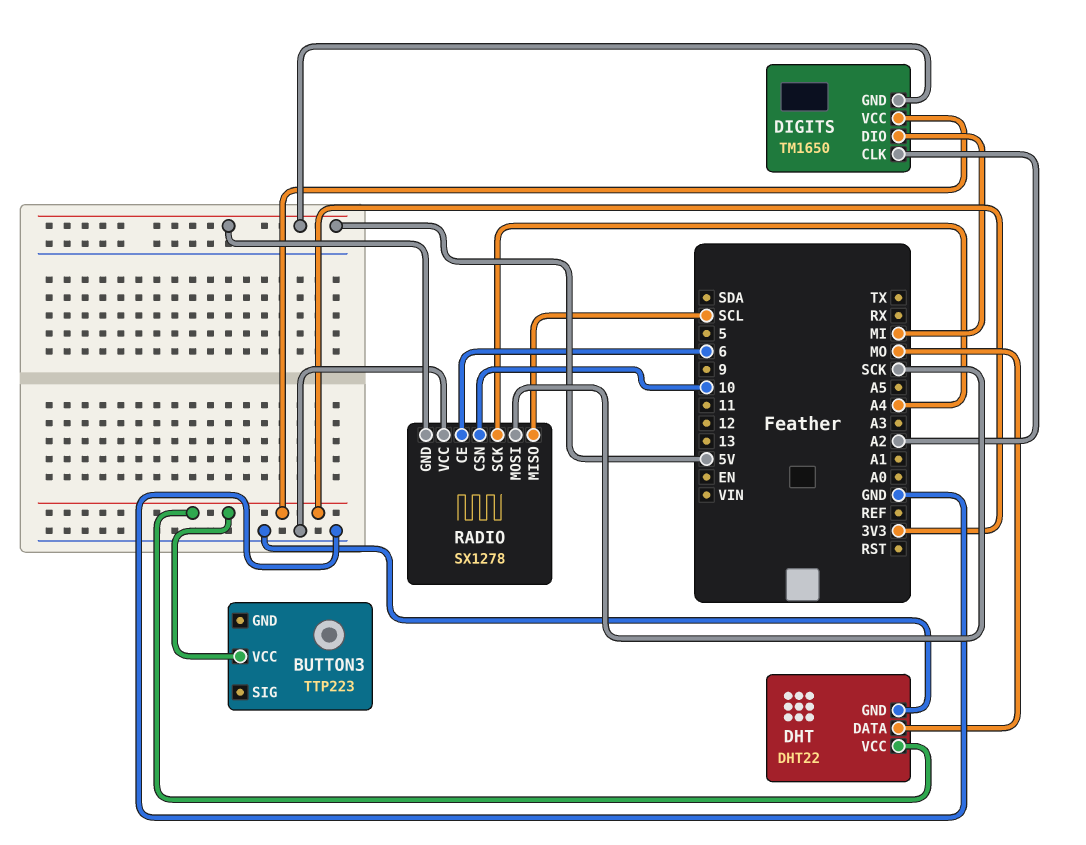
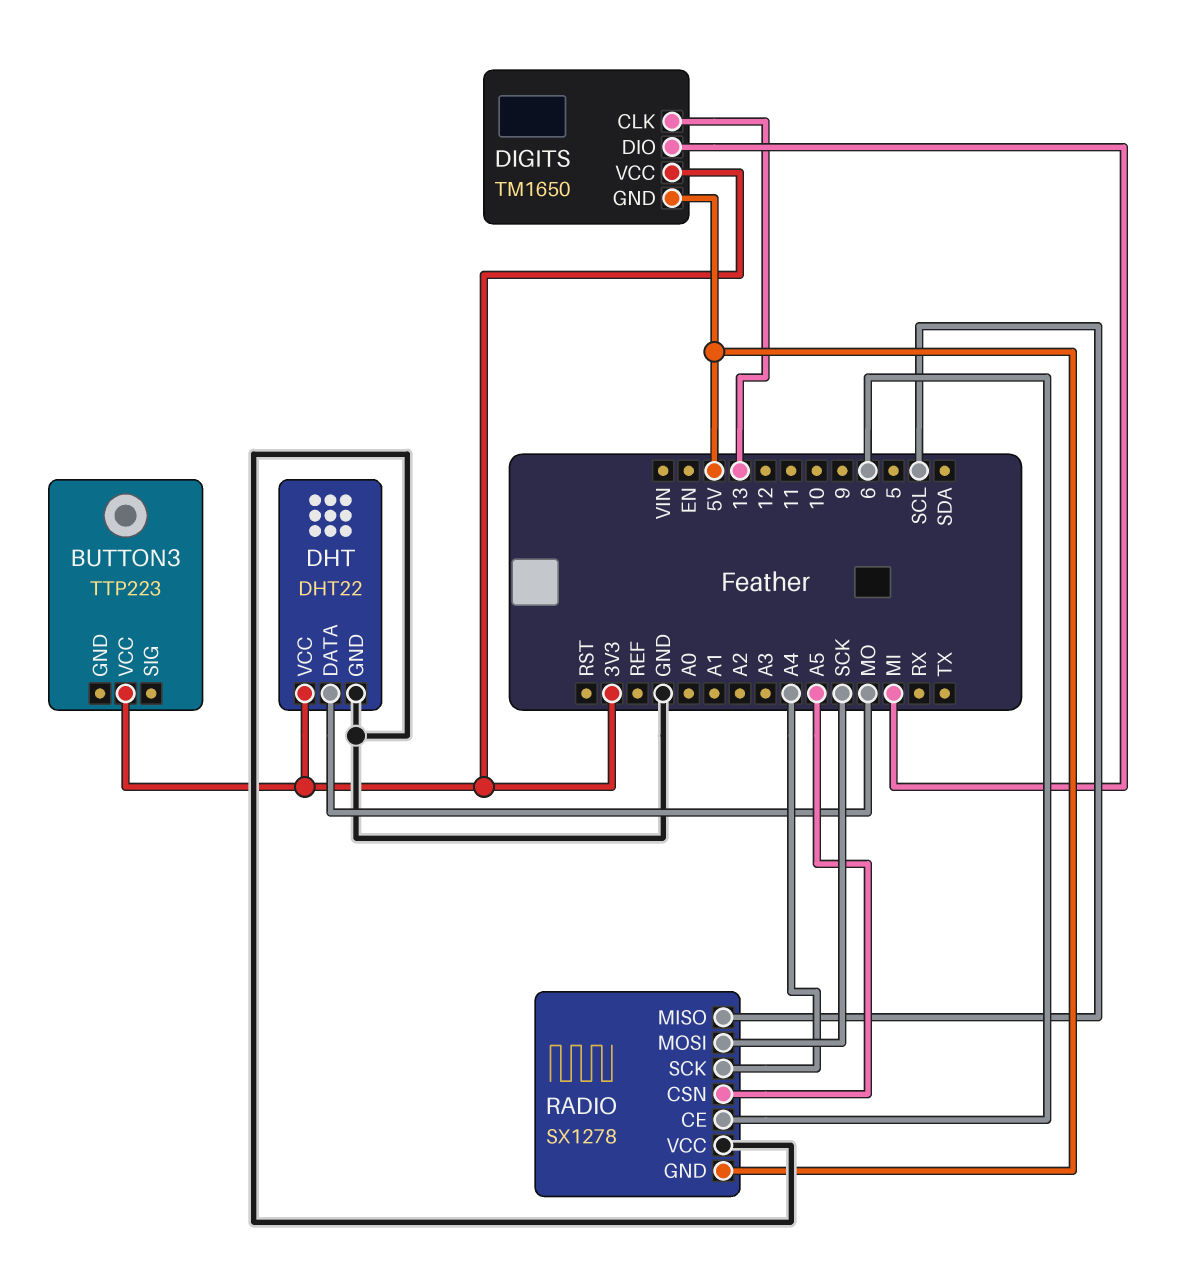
DIGITS pin CLK: A2 -> 13
RADIO pin CSN: 10 -> A5

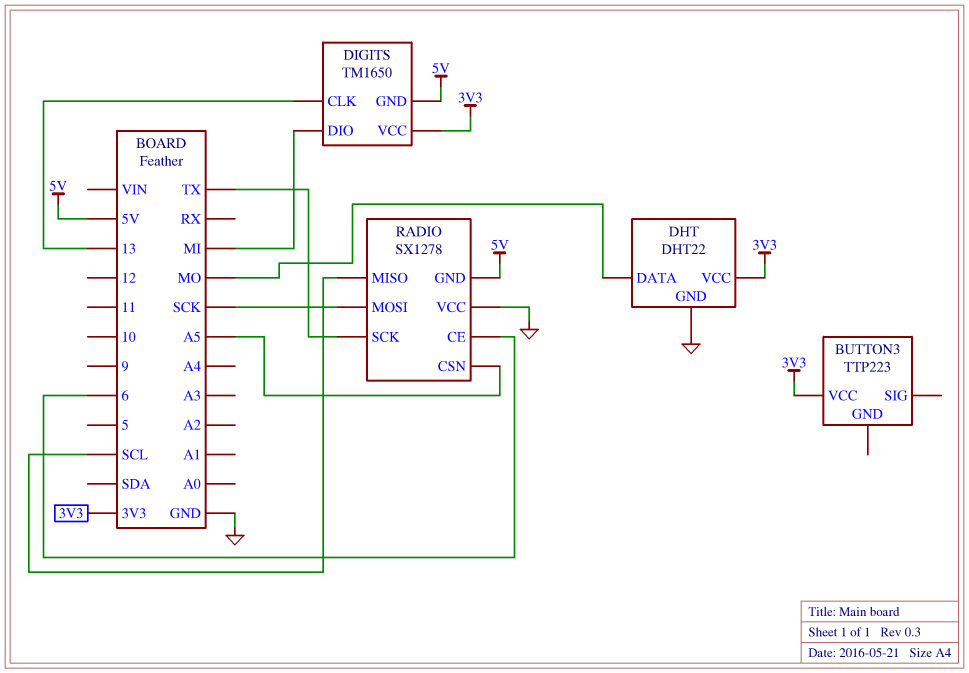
RADIO pin SCK: A4 -> TX

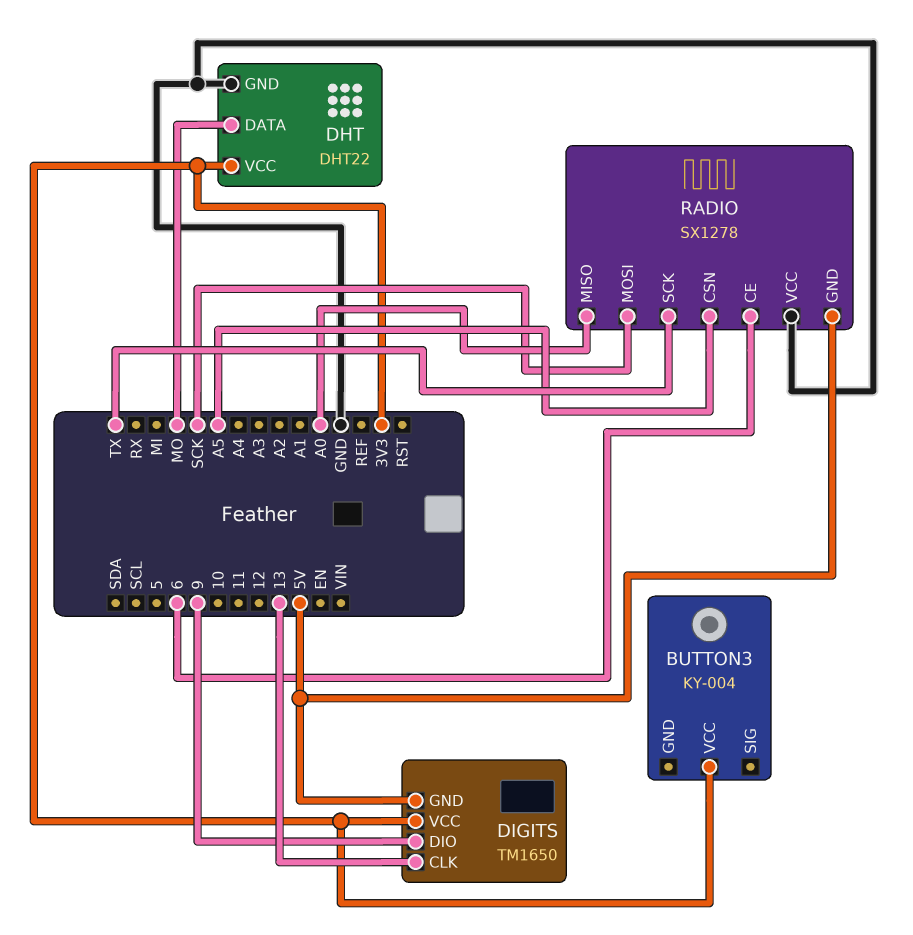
BUTTON3: TTP223 -> KY-004
DIGITS pin DIO: MI -> 9
RADIO pin MISO: SCL -> A0

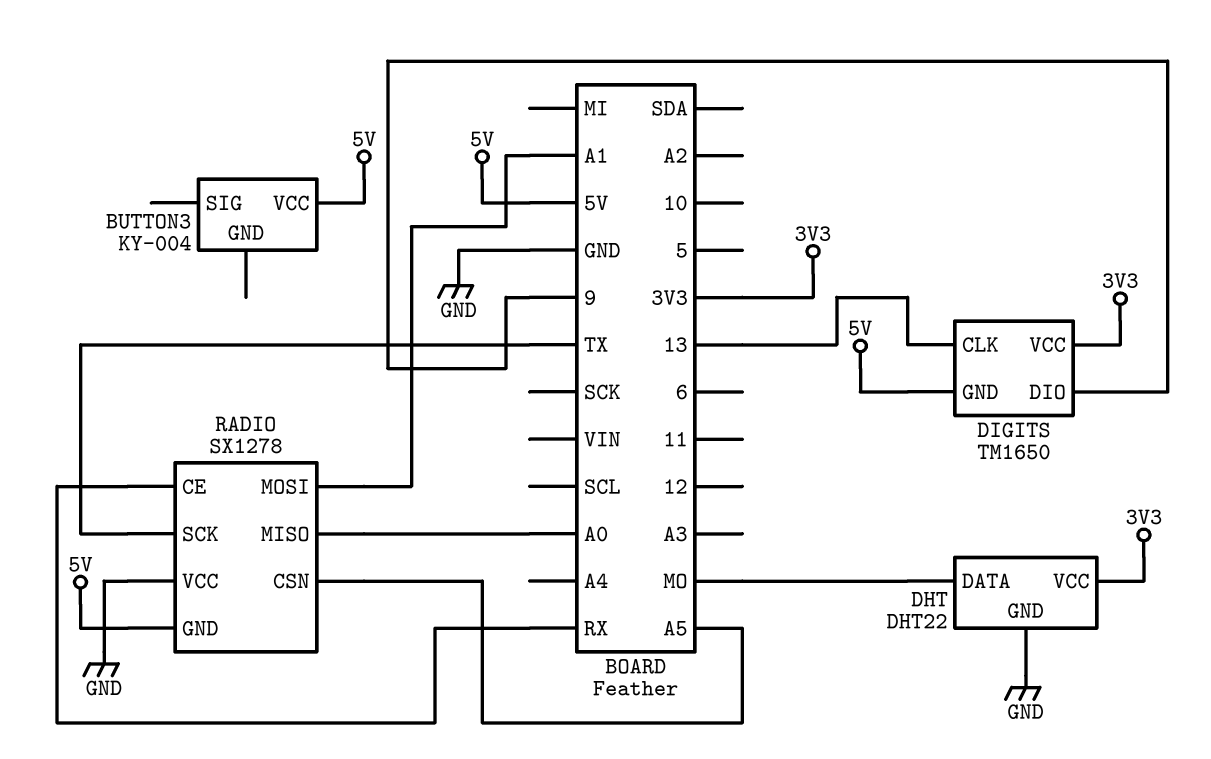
BUTTON3 pin VCC: 3V3 -> 5V
RADIO pin CE: 6 -> RX
RADIO pin MOSI: SCK -> A1

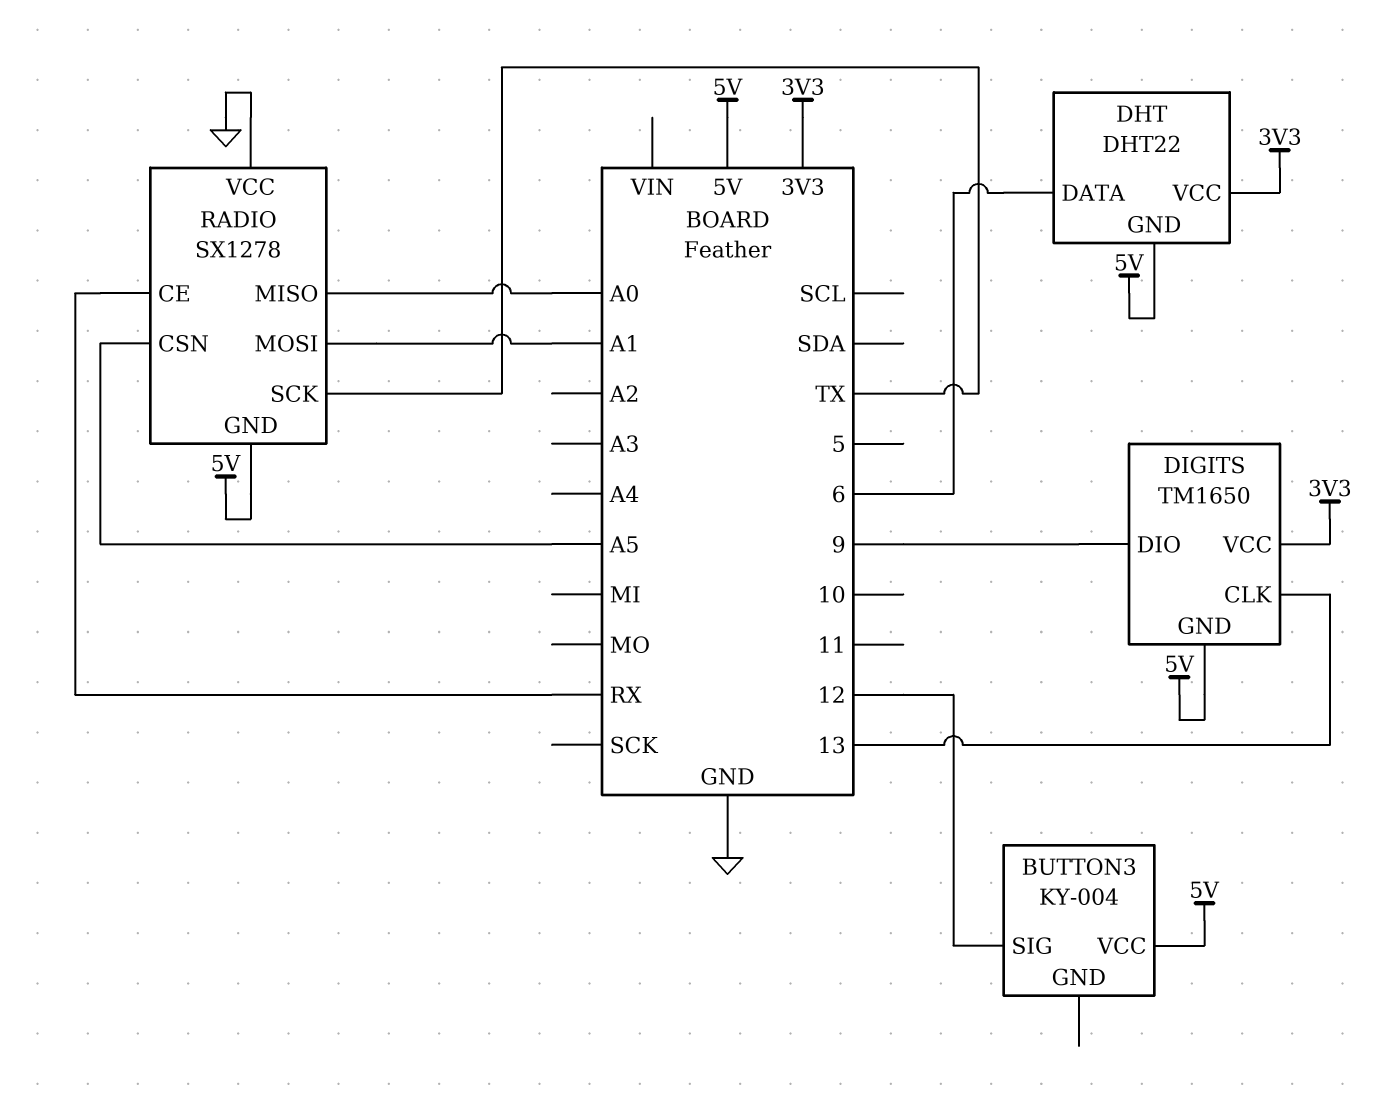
BUTTON3 pin SIG: none -> 12
DHT pin DATA: MO -> 6
DHT pin GND: GND -> 5V

